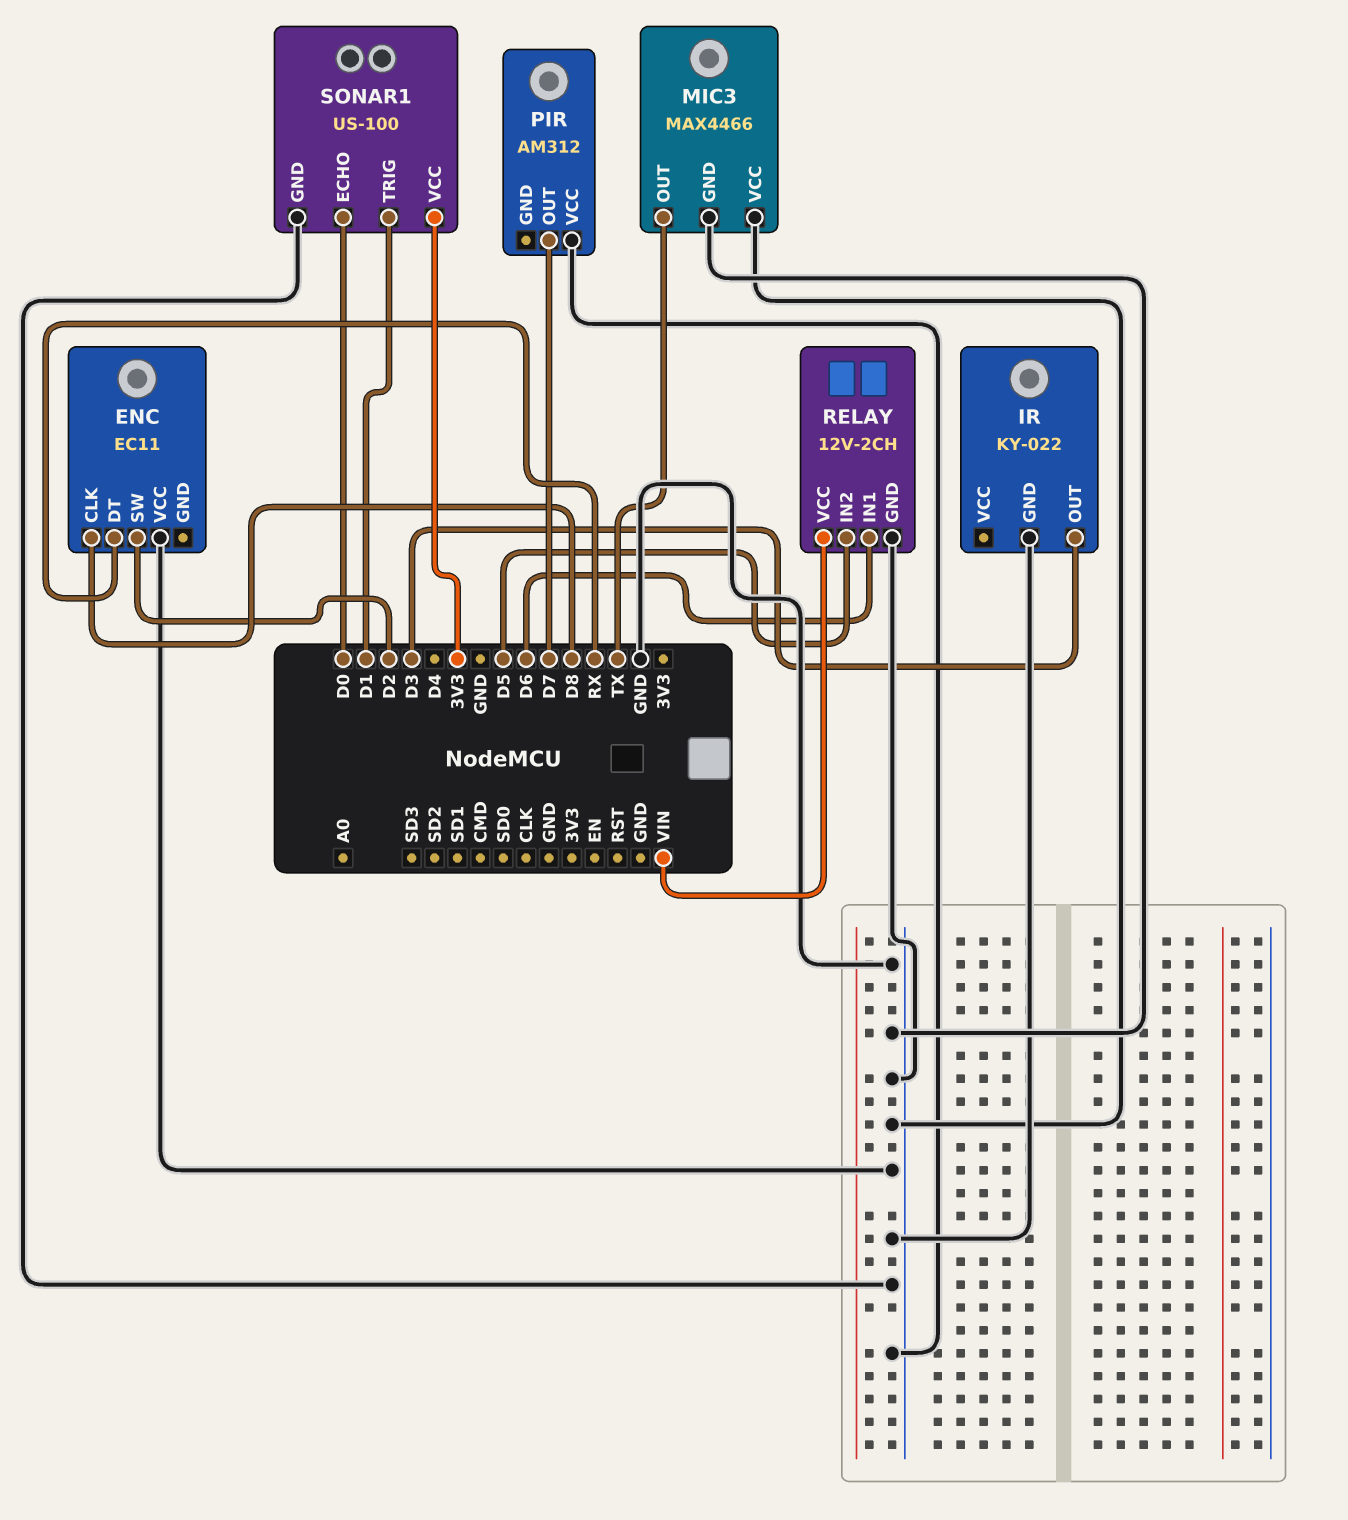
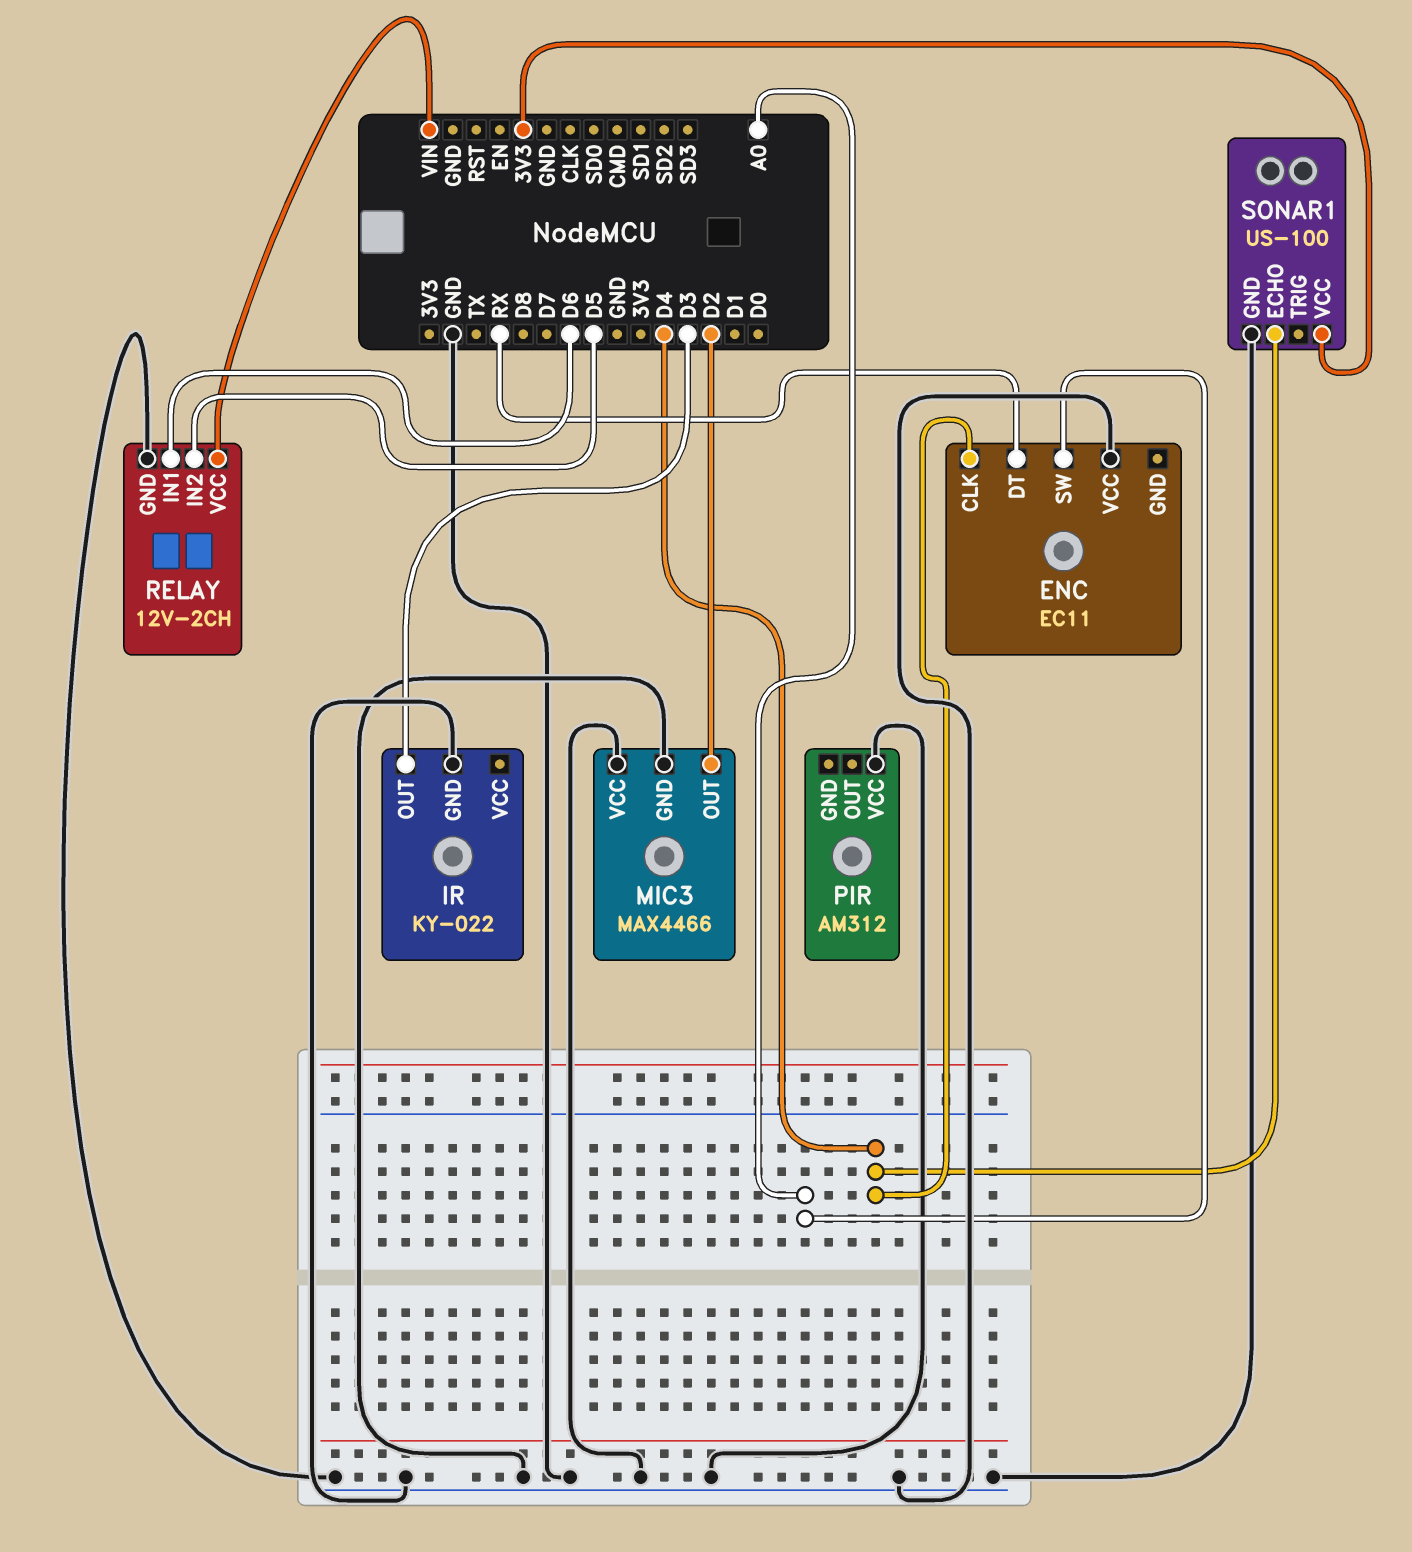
ENC pin CLK: D8 -> D4
ENC pin SW: D2 -> A0
MIC3 pin OUT: TX -> D2
PIR pin OUT: D7 -> none
SONAR1 pin ECHO: D0 -> D4
SONAR1 pin TRIG: D1 -> none

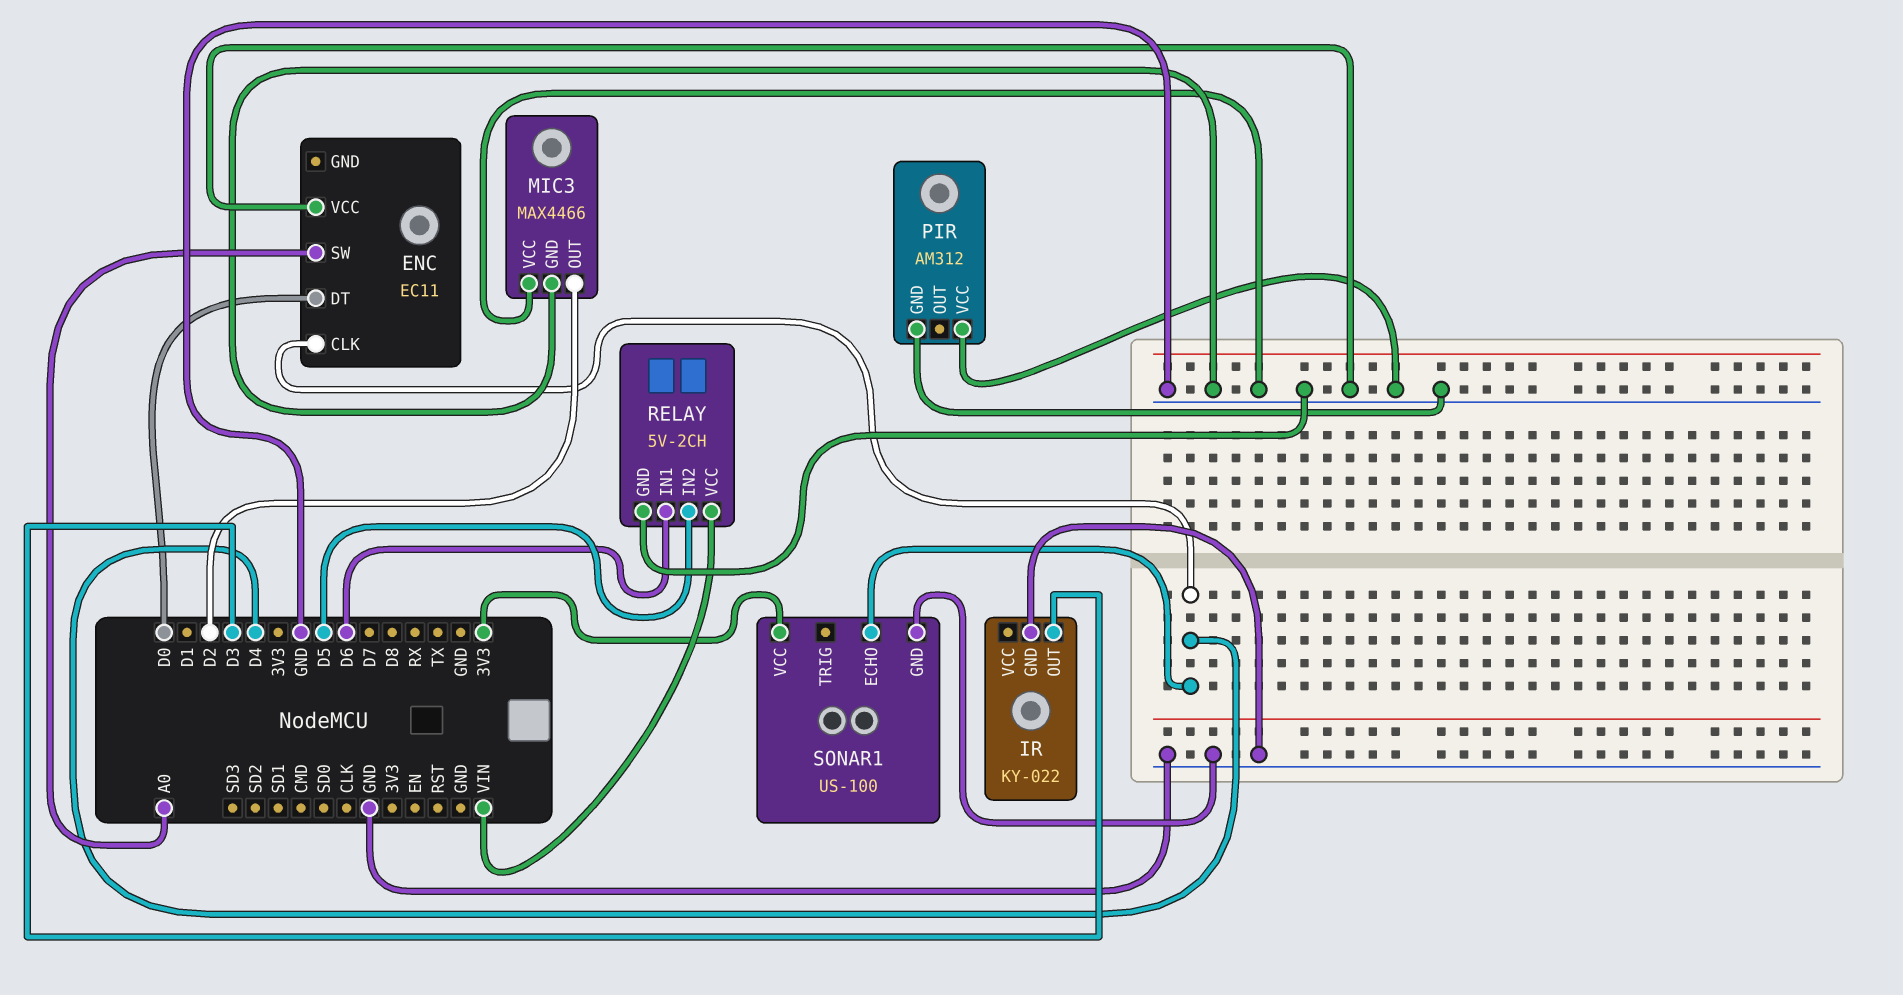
ENC pin DT: RX -> D0
PIR pin GND: none -> GND
RELAY: 12V-2CH -> 5V-2CH

